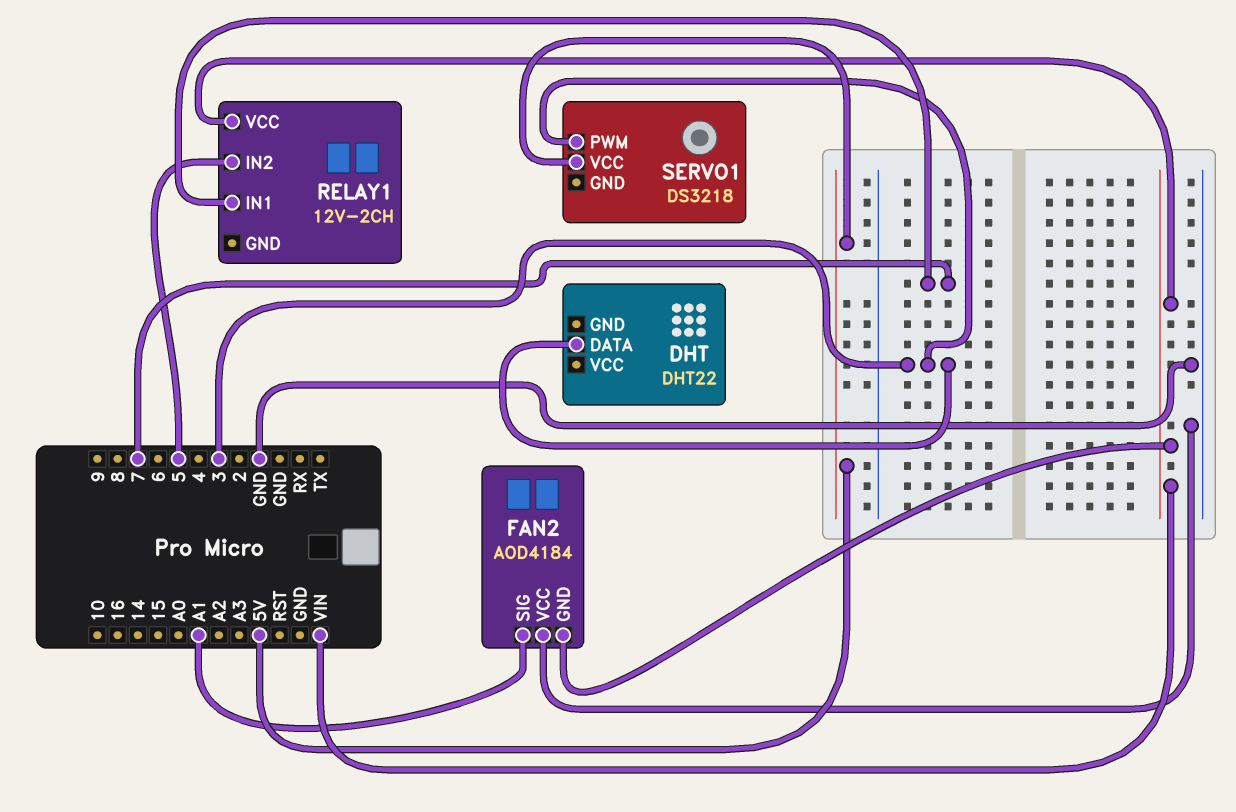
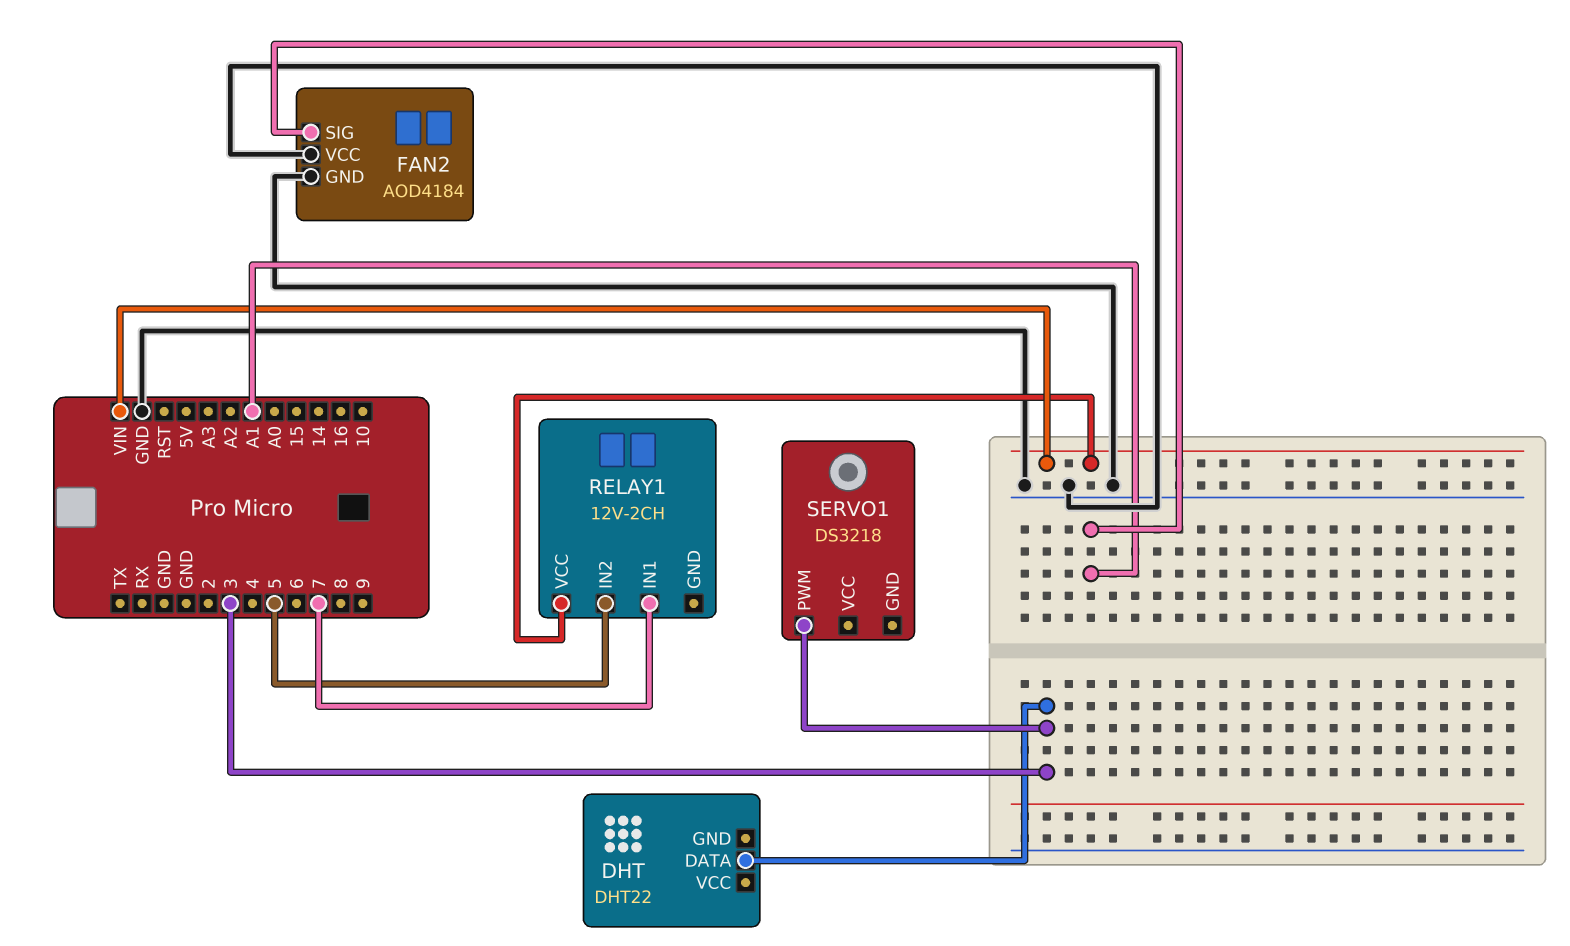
FAN2 pin GND: VIN -> GND
SERVO1 pin VCC: 5V -> none

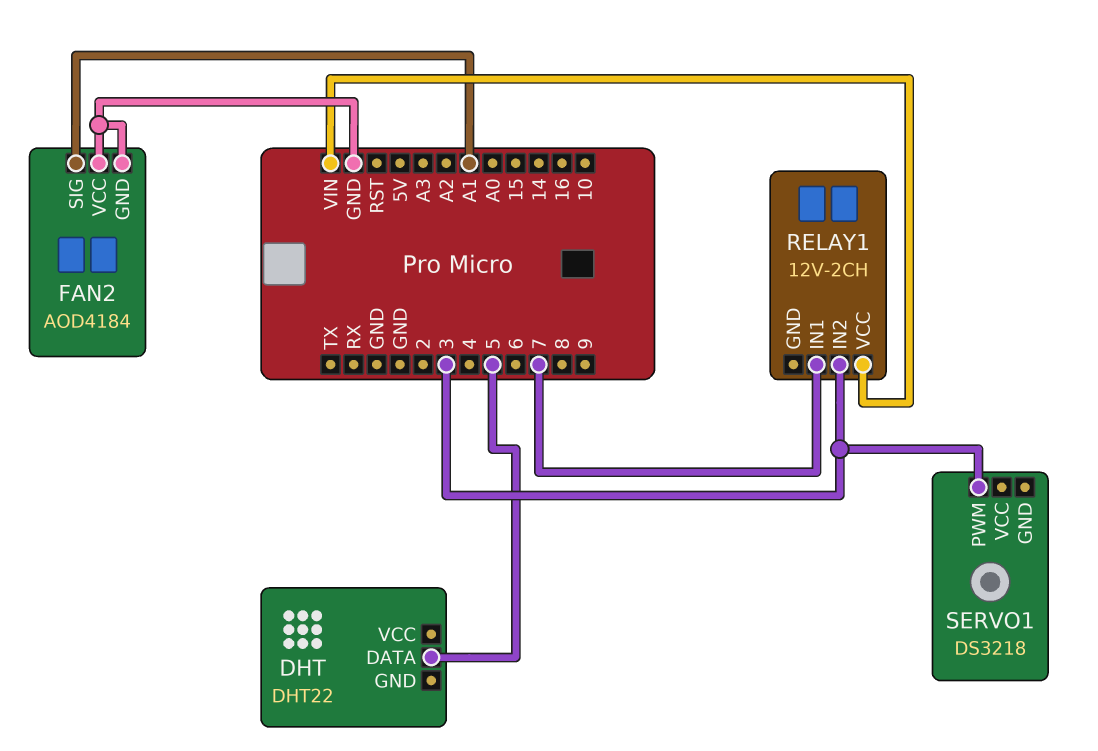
DHT pin DATA: 3 -> 5
RELAY1 pin IN2: 5 -> 3

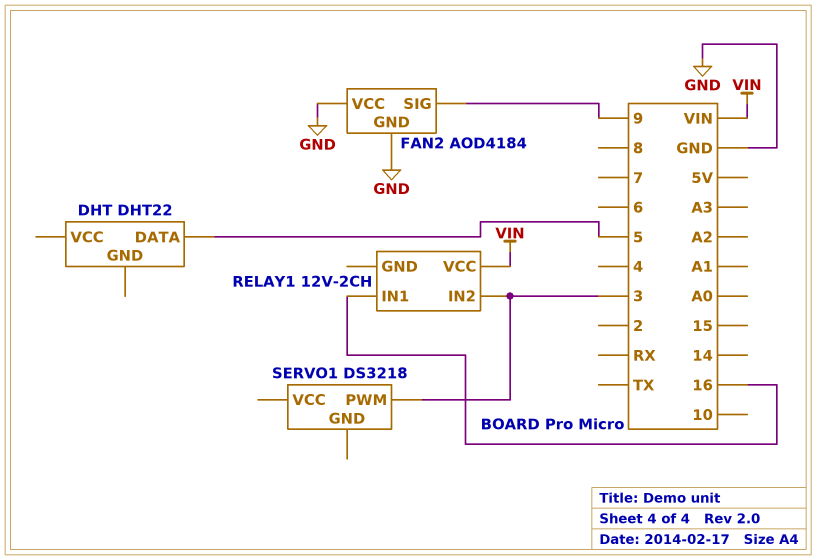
FAN2 pin SIG: A1 -> 9
RELAY1 pin IN1: 7 -> 16

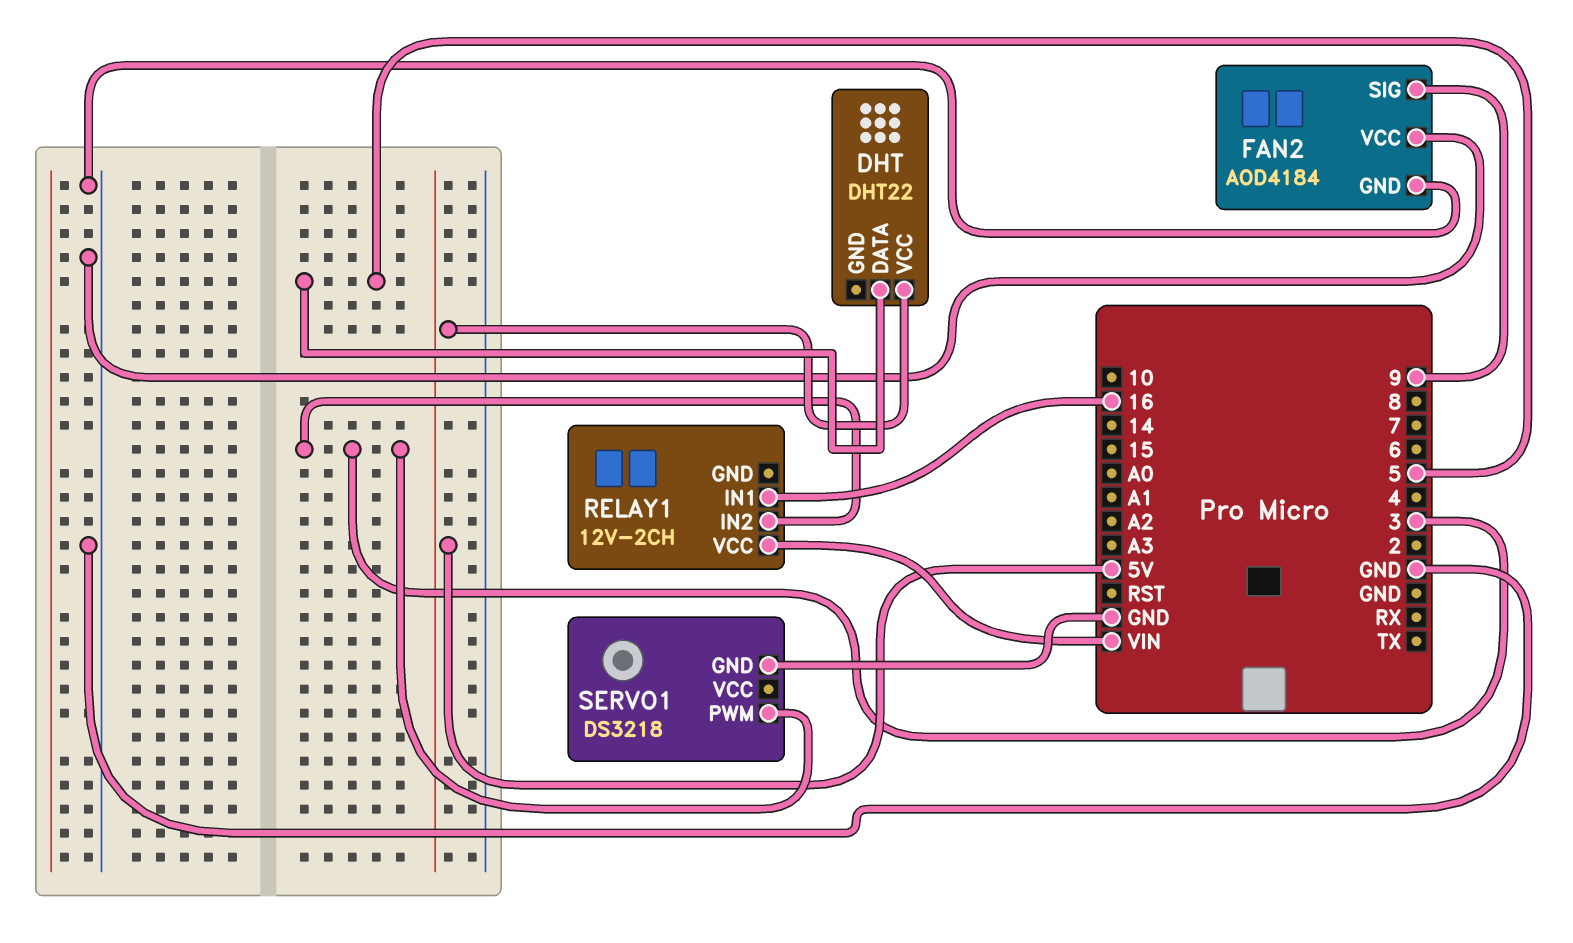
DHT pin VCC: none -> 5V
SERVO1 pin GND: none -> GND

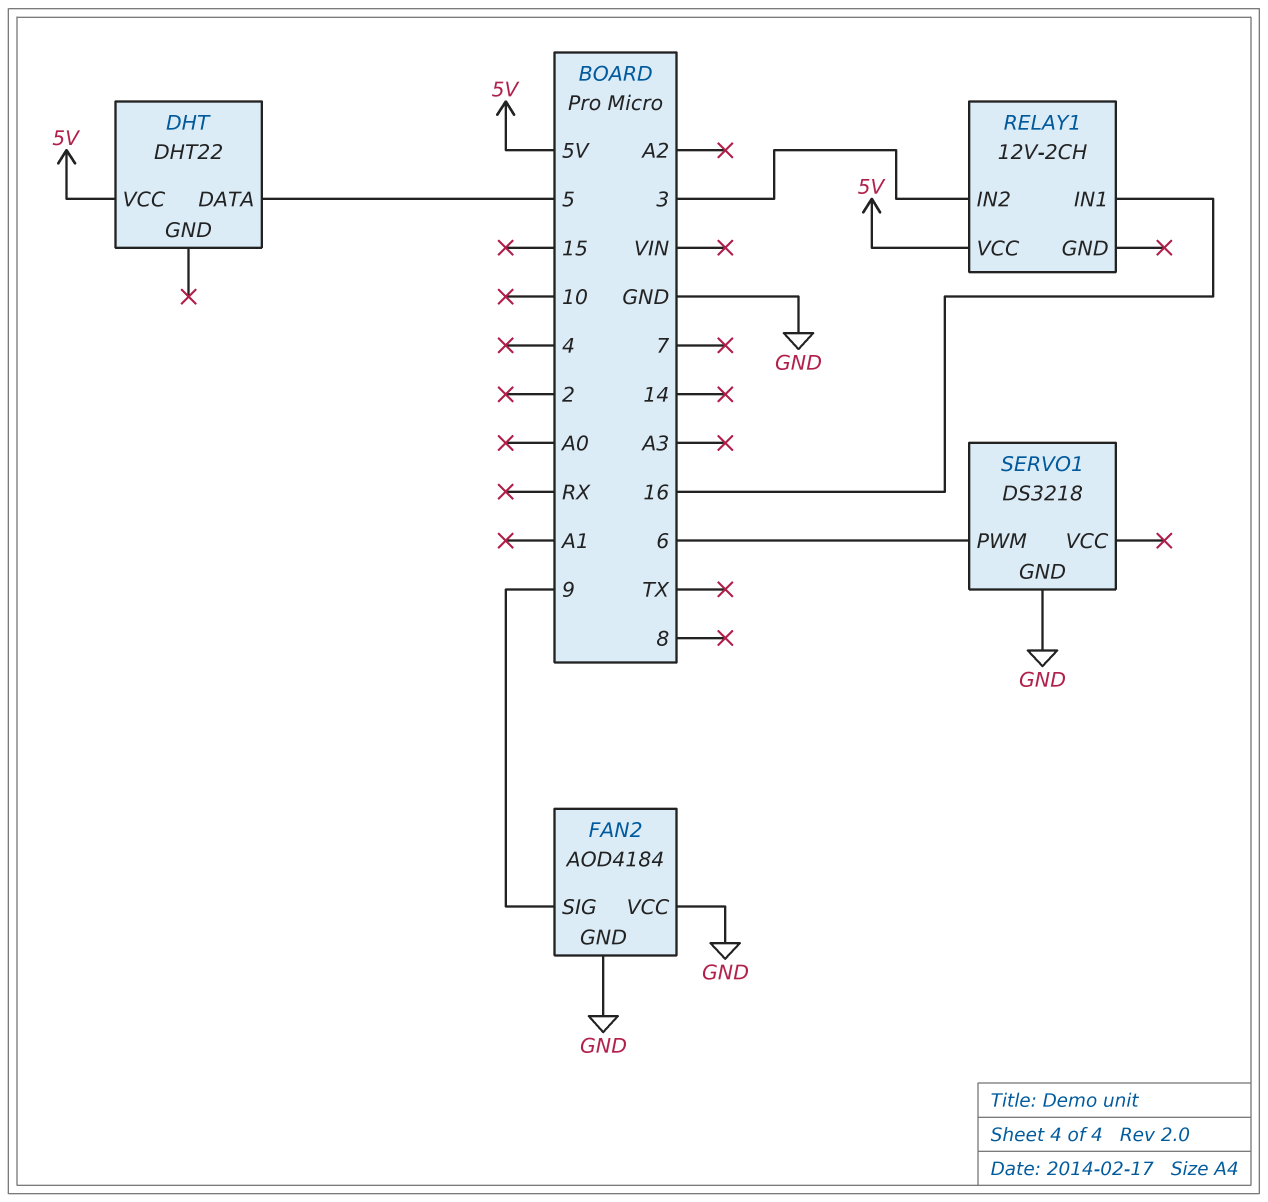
RELAY1 pin VCC: VIN -> 5V
SERVO1 pin PWM: 3 -> 6

